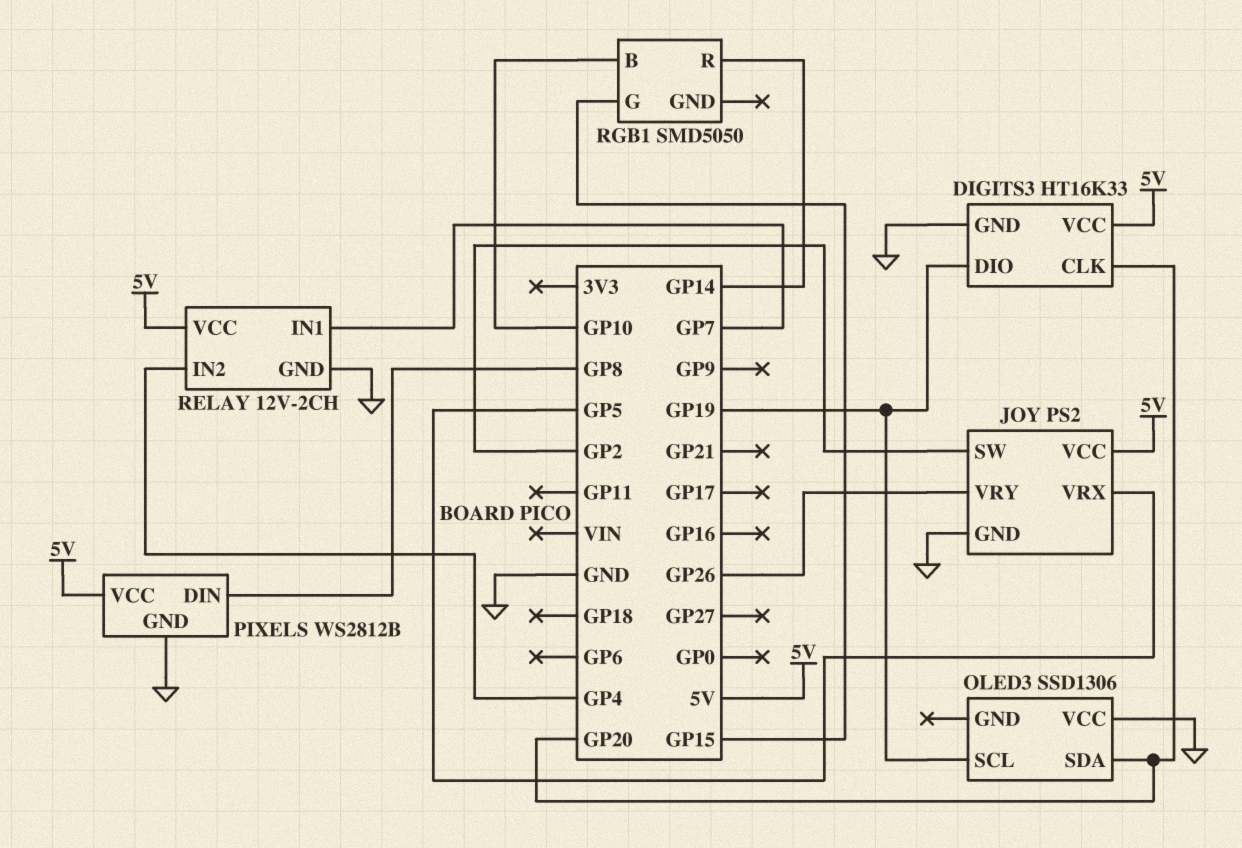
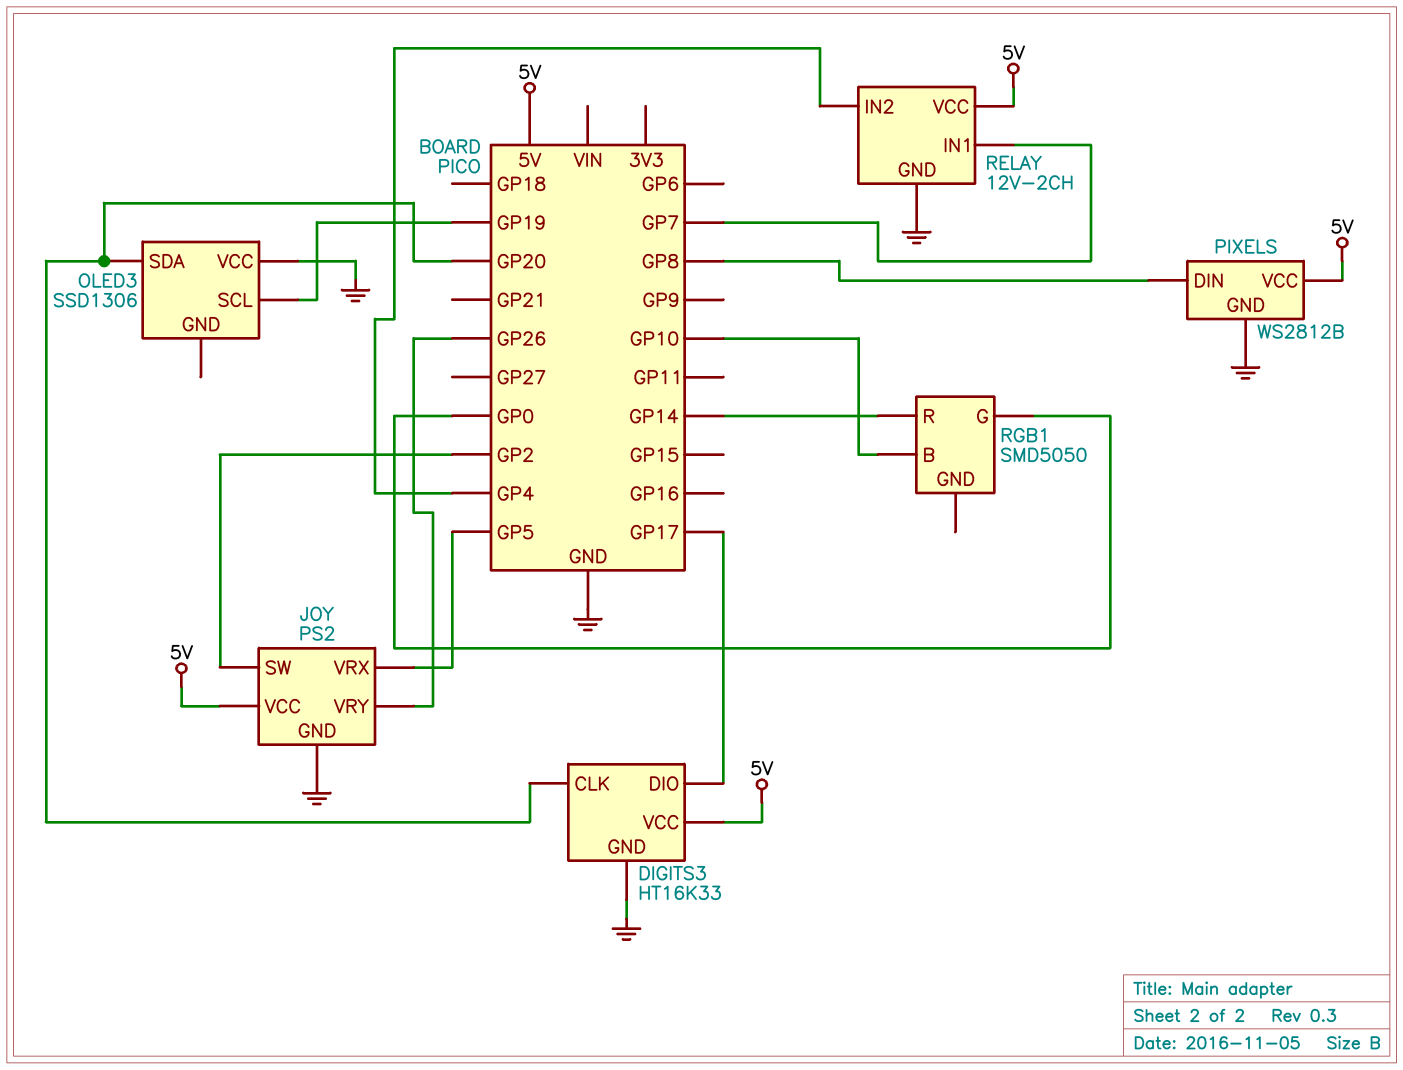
DIGITS3 pin DIO: GP19 -> GP17
RGB1 pin G: GP15 -> GP0

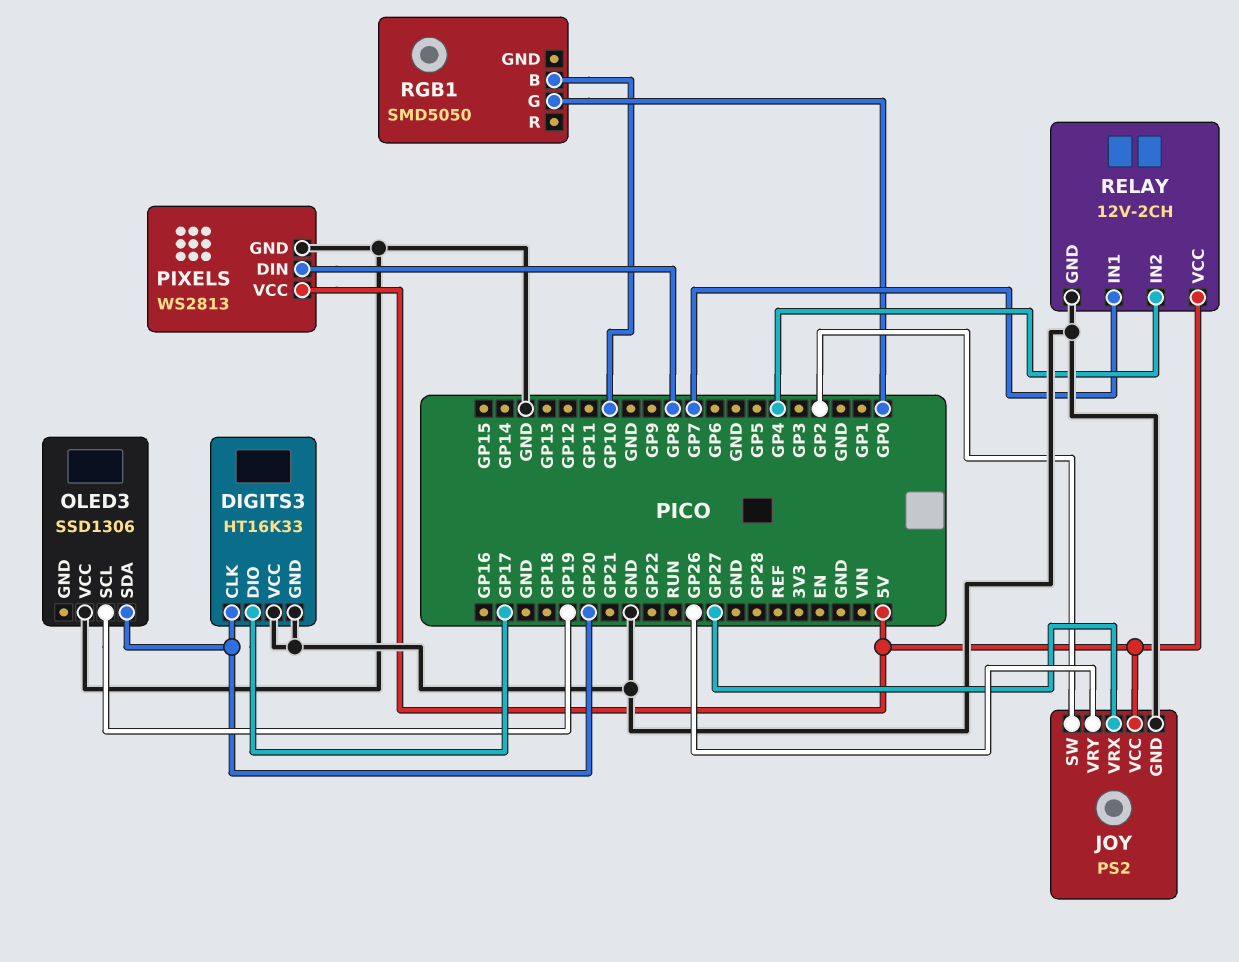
DIGITS3 pin VCC: 5V -> GND
JOY pin VRX: GP5 -> GP27
PIXELS: WS2812B -> WS2813
RGB1 pin R: GP14 -> none

